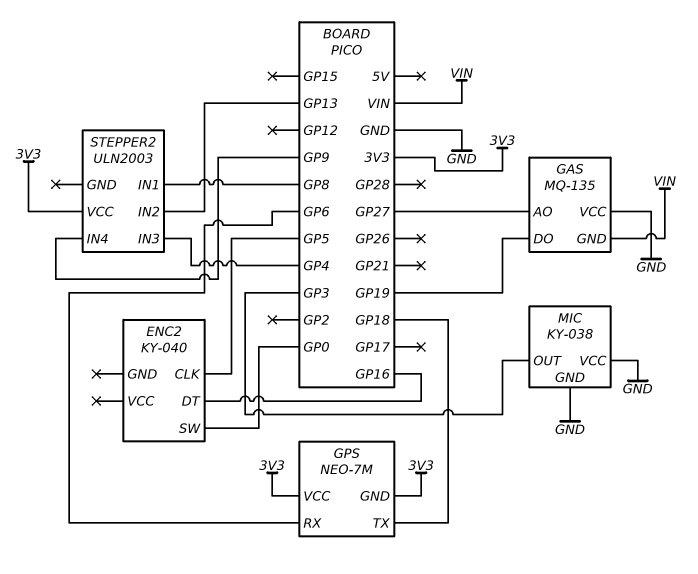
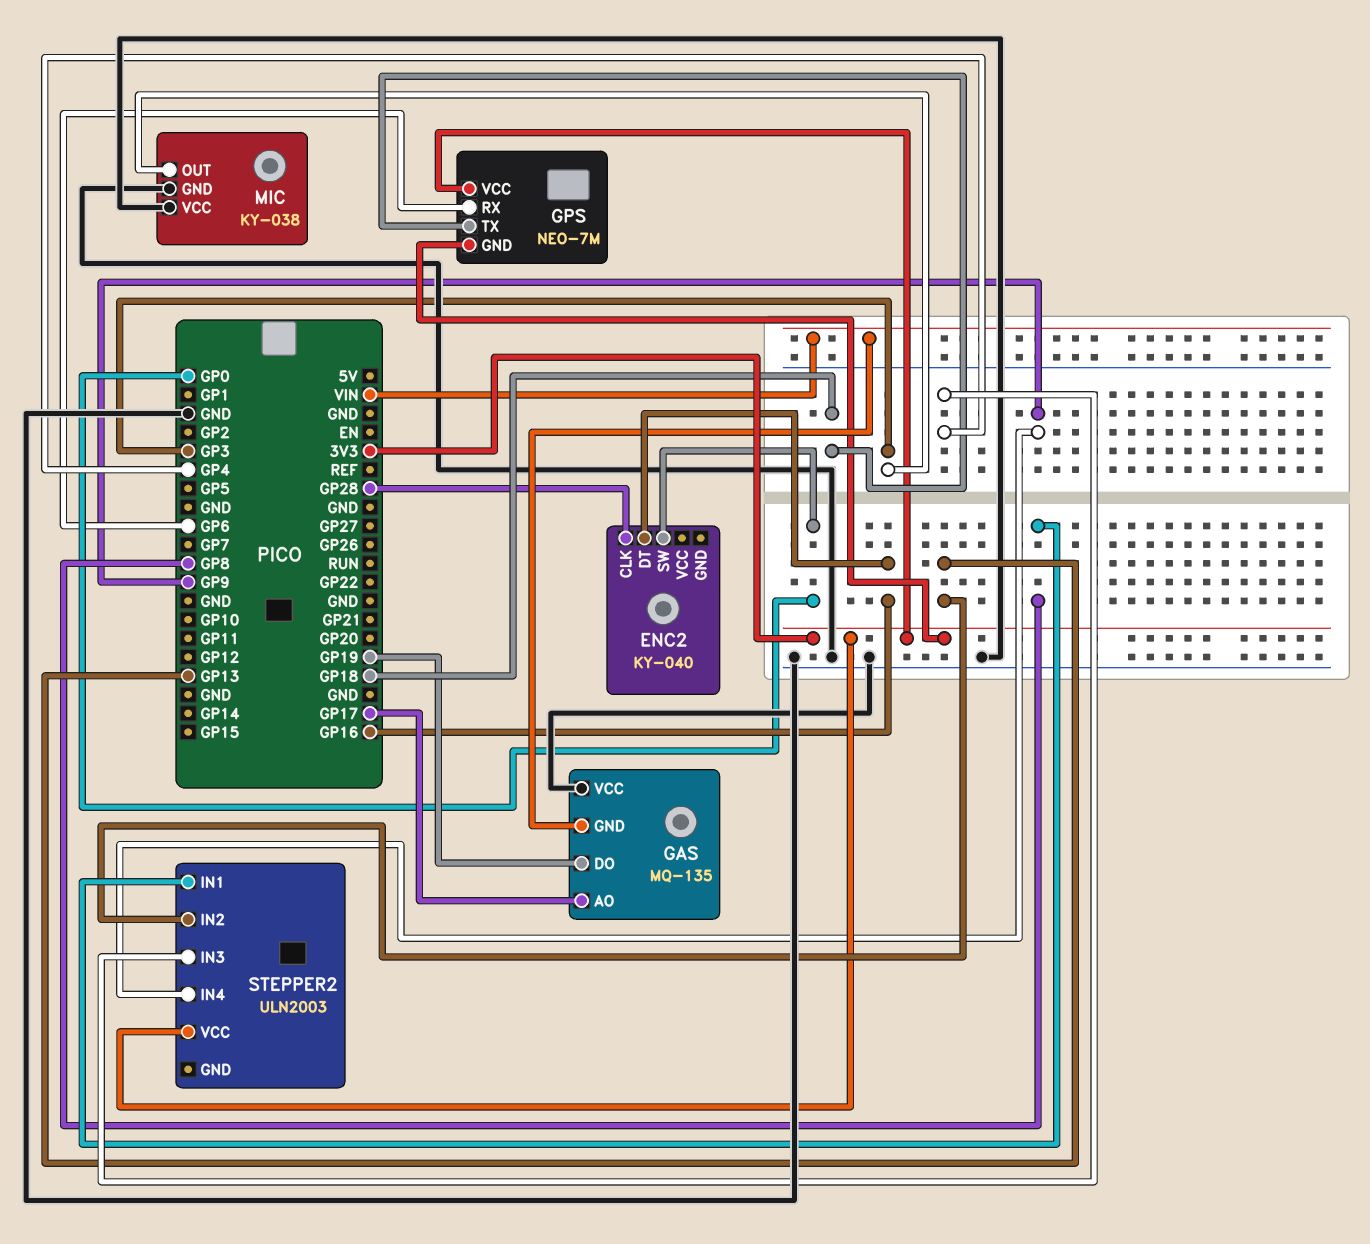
ENC2 pin CLK: GP5 -> GP28
GAS pin AO: GP27 -> GP17

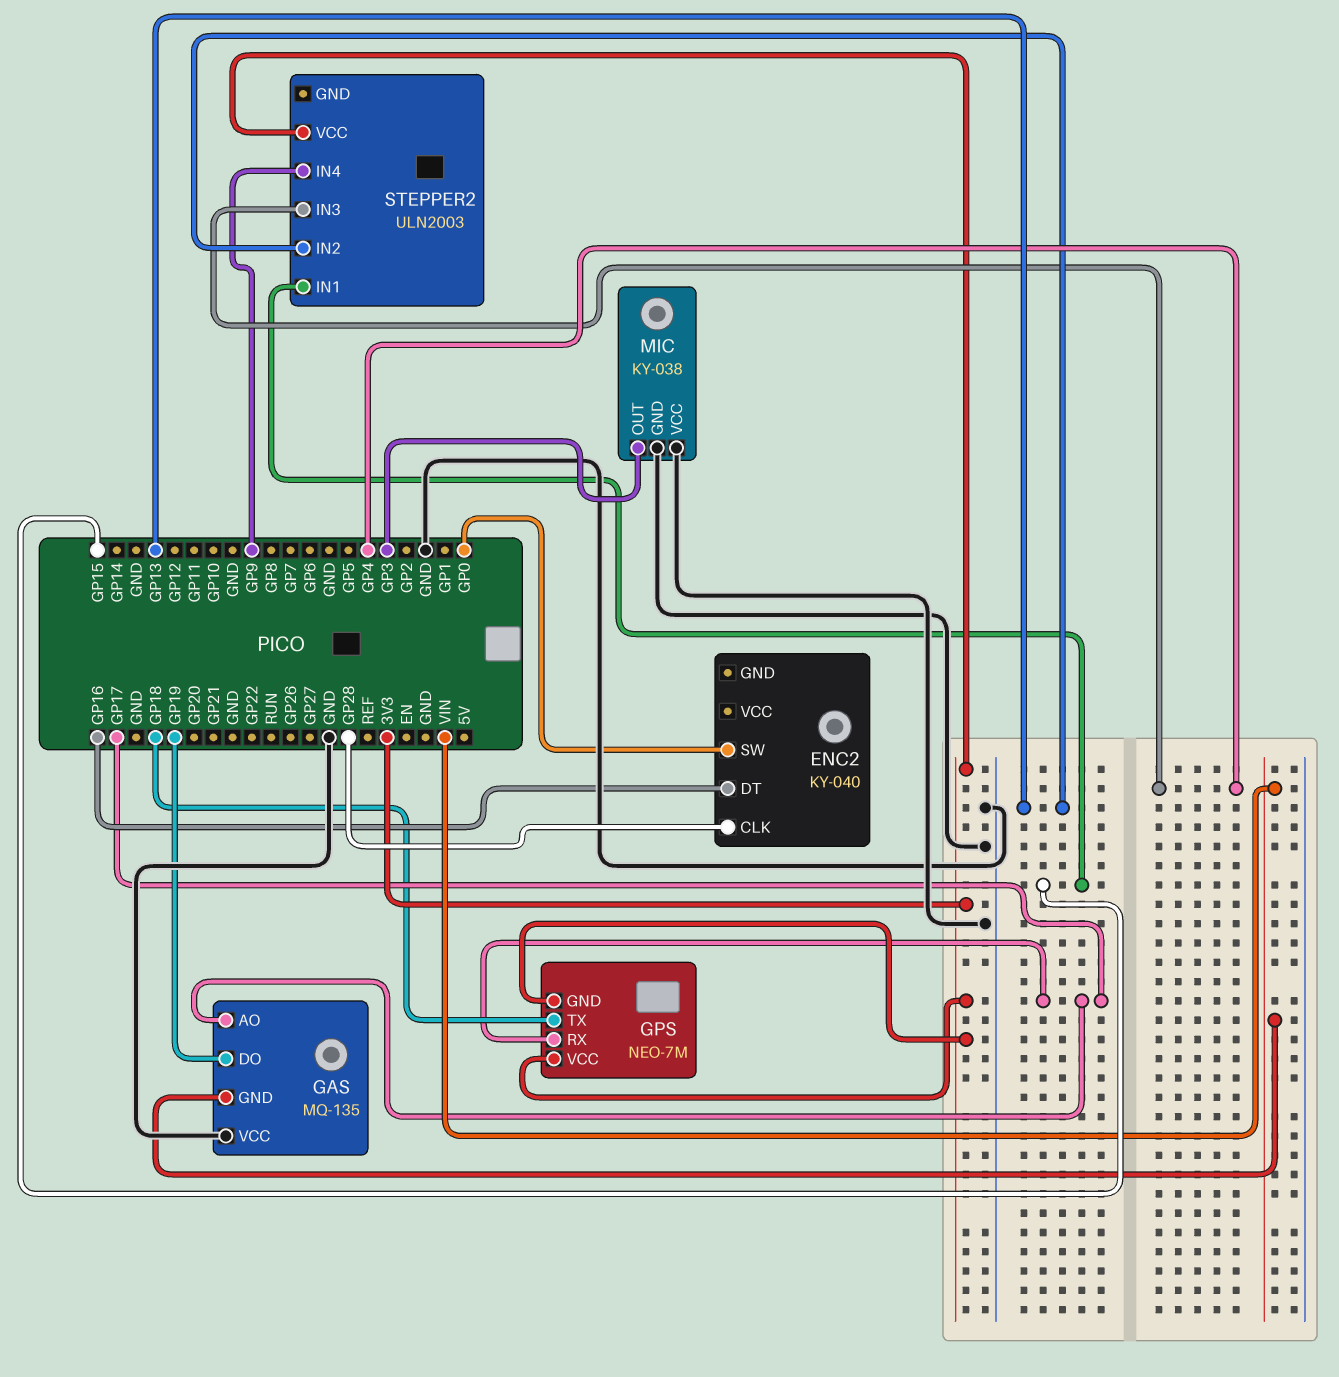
GPS pin RX: GP6 -> GP17
STEPPER2 pin IN1: GP8 -> GP15

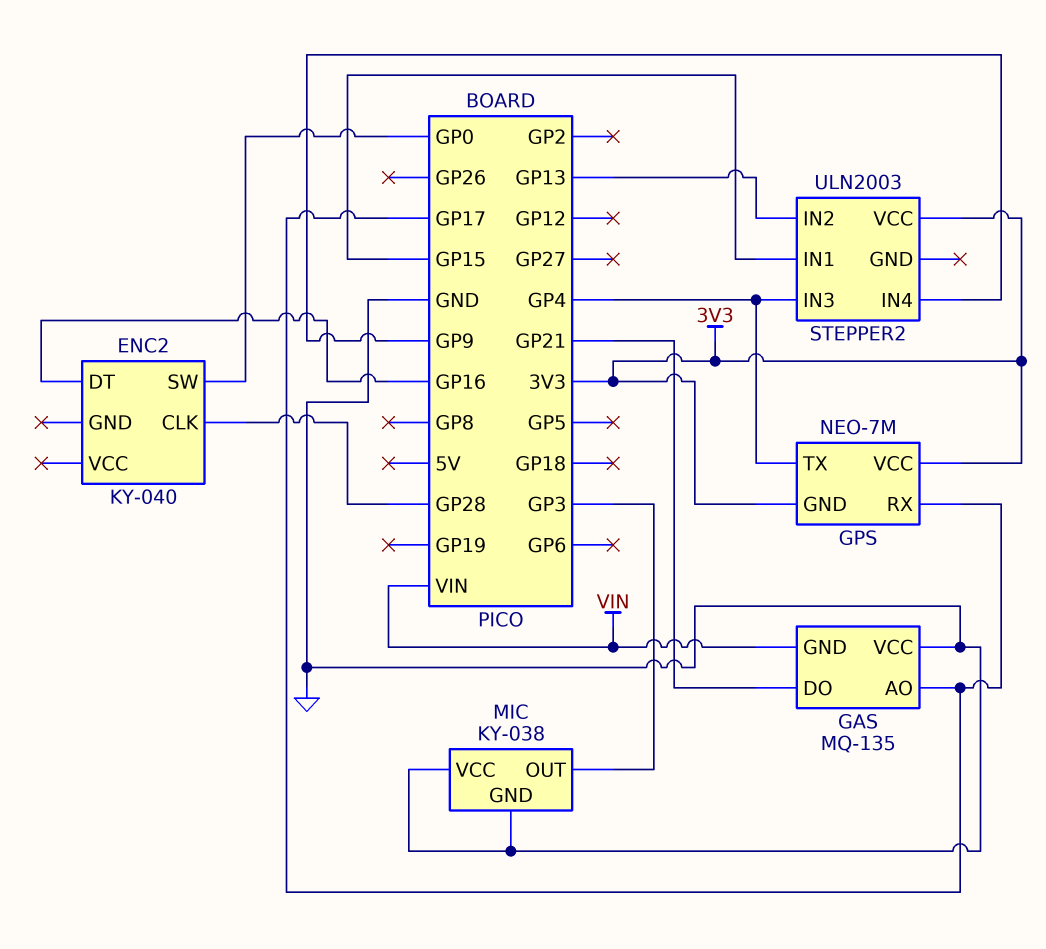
GAS pin DO: GP19 -> GP21
GPS pin TX: GP18 -> GP4

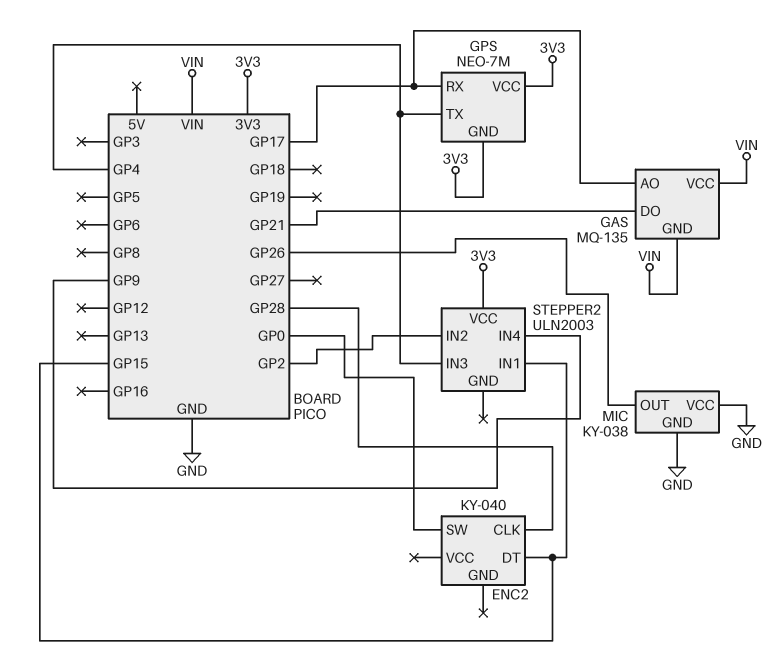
ENC2 pin DT: GP16 -> GP15
GAS pin VCC: GND -> VIN
MIC pin OUT: GP3 -> GP26
STEPPER2 pin IN2: GP13 -> GP2

